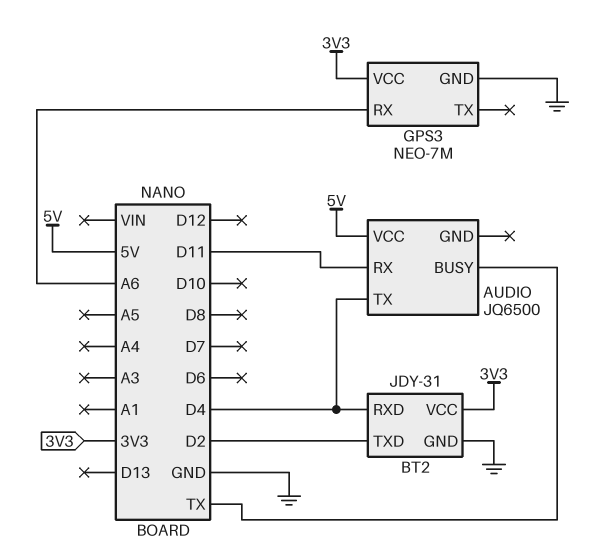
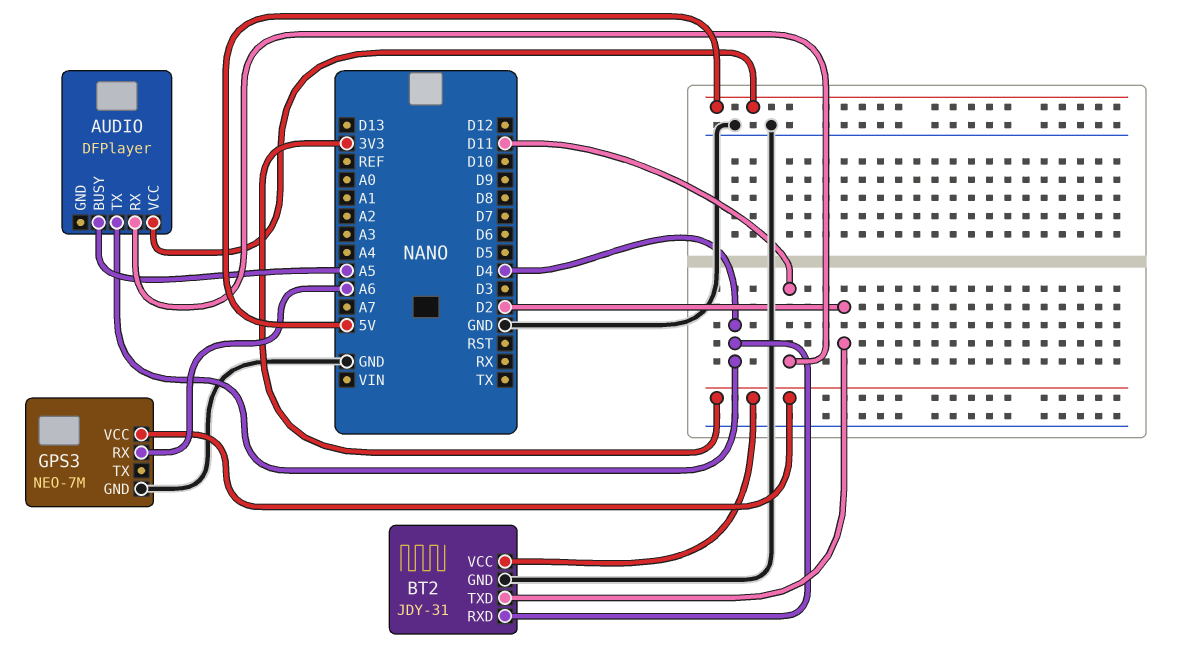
AUDIO: JQ6500 -> DFPlayer
AUDIO pin BUSY: TX -> A5

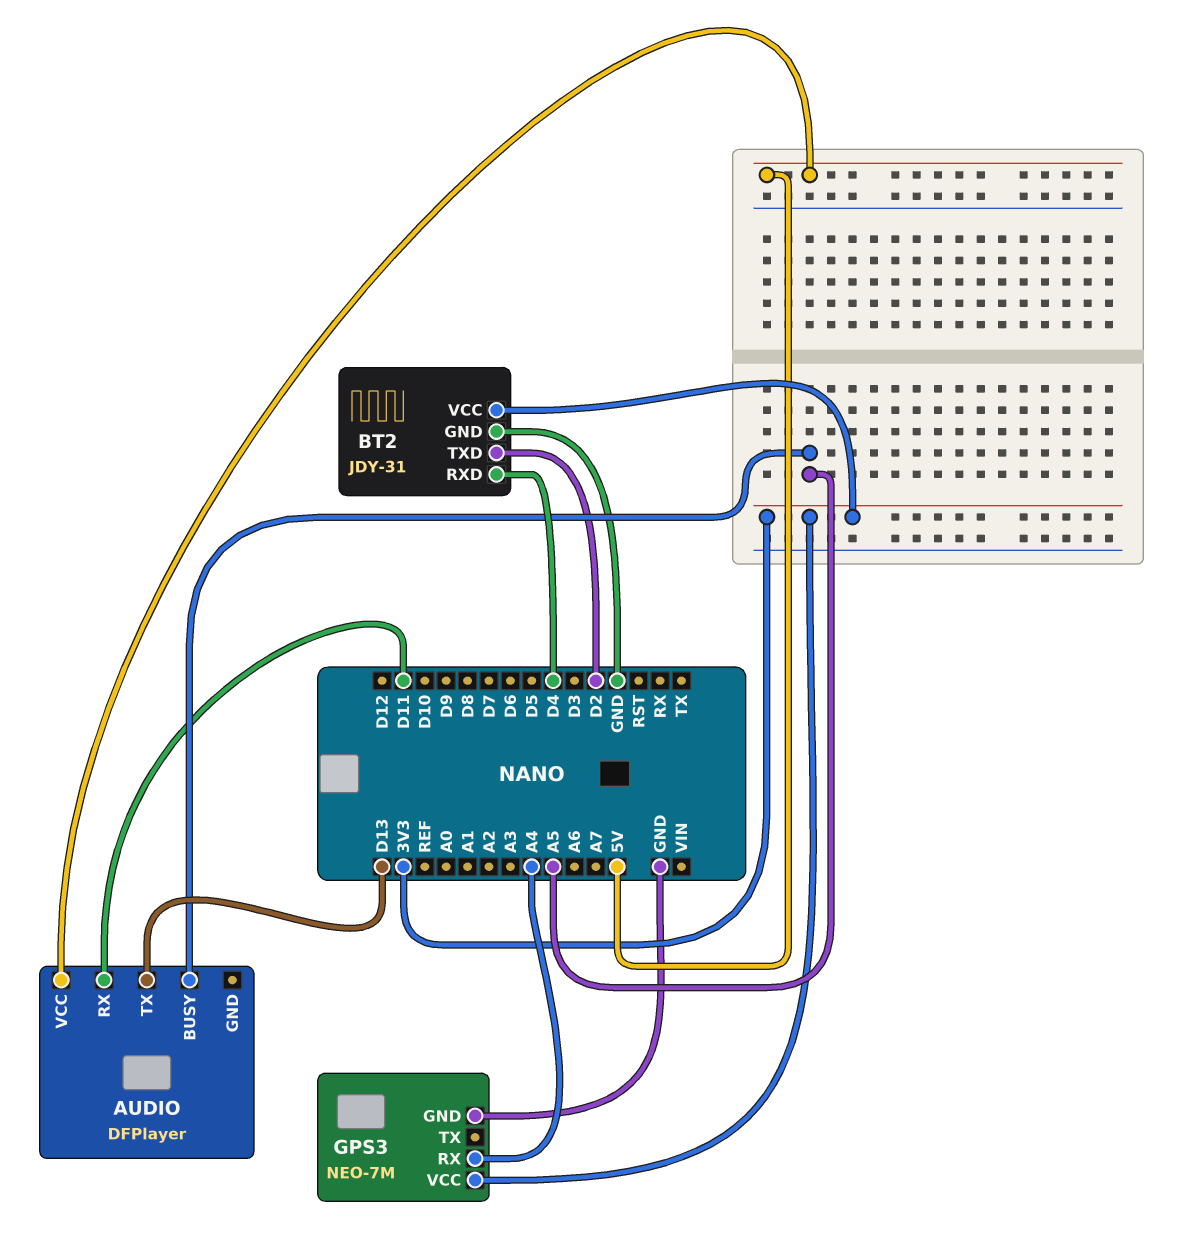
AUDIO pin TX: D4 -> D13
GPS3 pin RX: A6 -> A4

